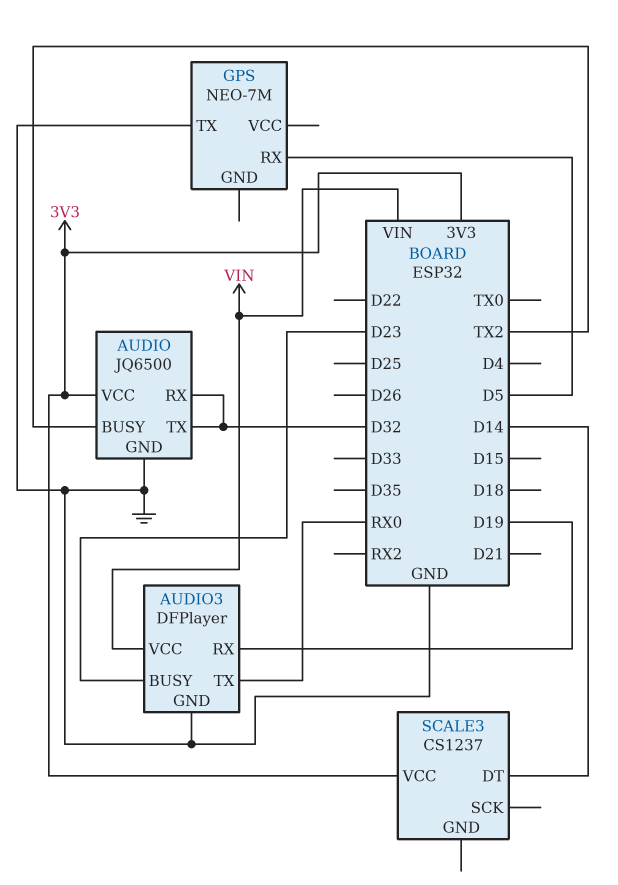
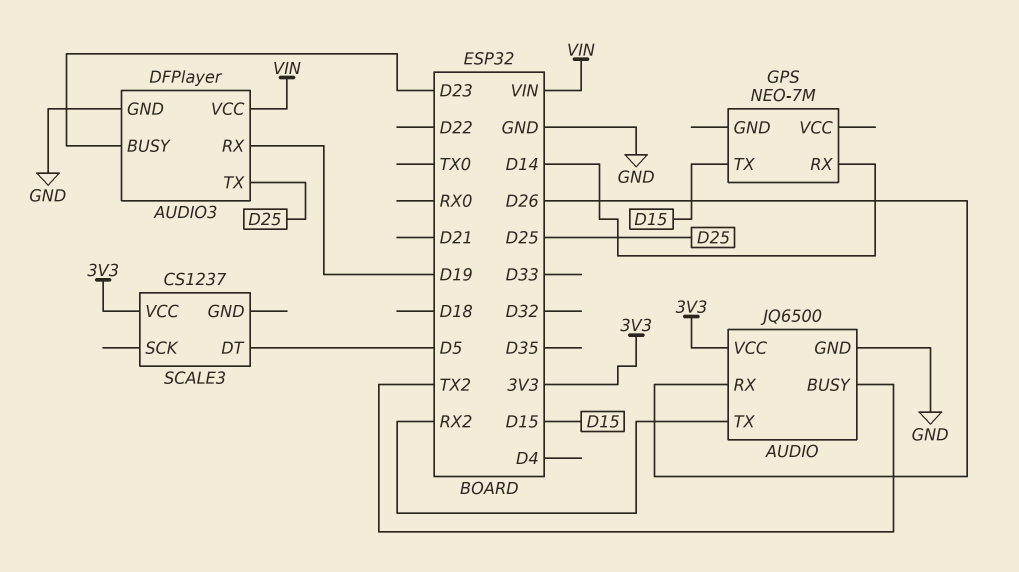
AUDIO pin RX: D32 -> D26
AUDIO pin TX: D32 -> RX2
AUDIO3 pin TX: RX0 -> D25
GPS pin RX: D5 -> D14
GPS pin TX: GND -> D15
SCALE3 pin DT: D14 -> D5

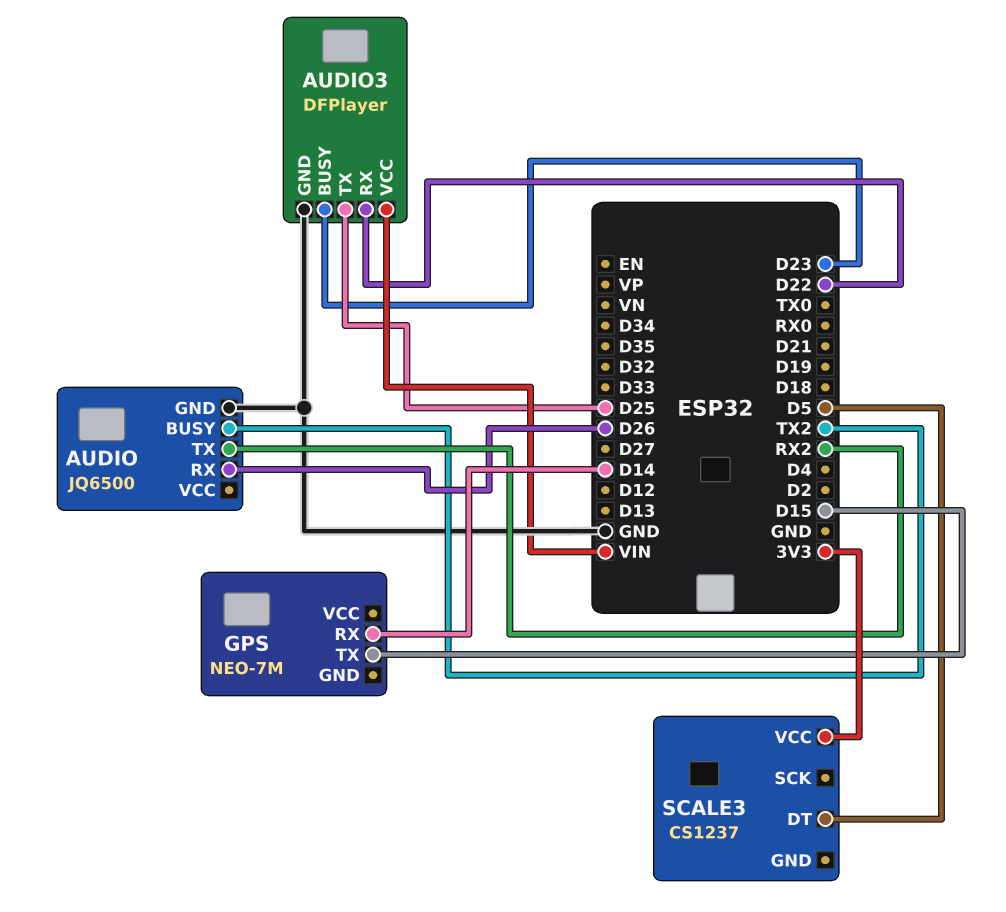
AUDIO pin VCC: 3V3 -> none
AUDIO3 pin RX: D19 -> D22

